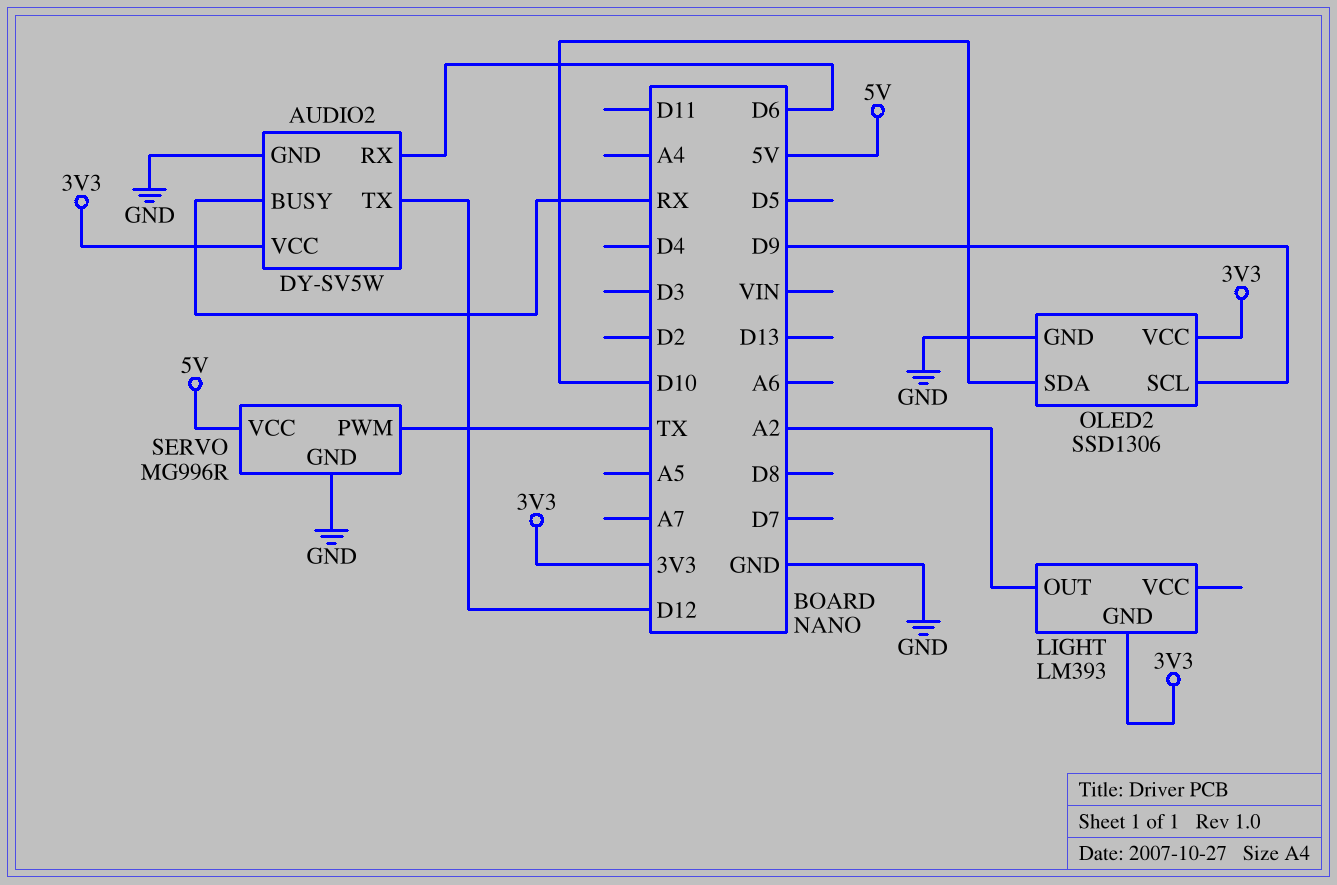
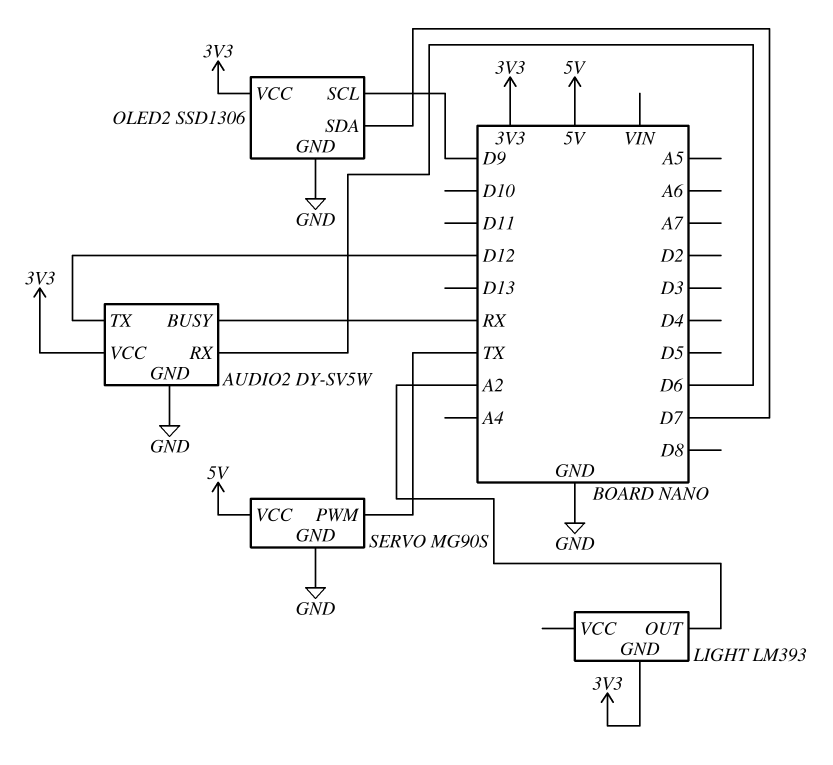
OLED2 pin SDA: D10 -> D7
SERVO: MG996R -> MG90S

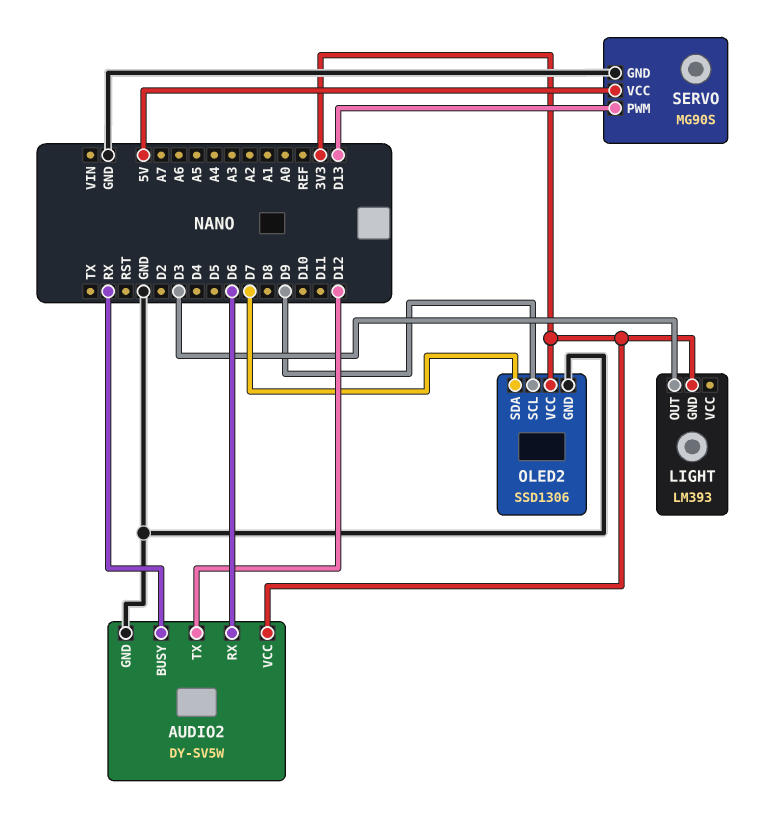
LIGHT pin OUT: A2 -> D3
SERVO pin PWM: TX -> D13

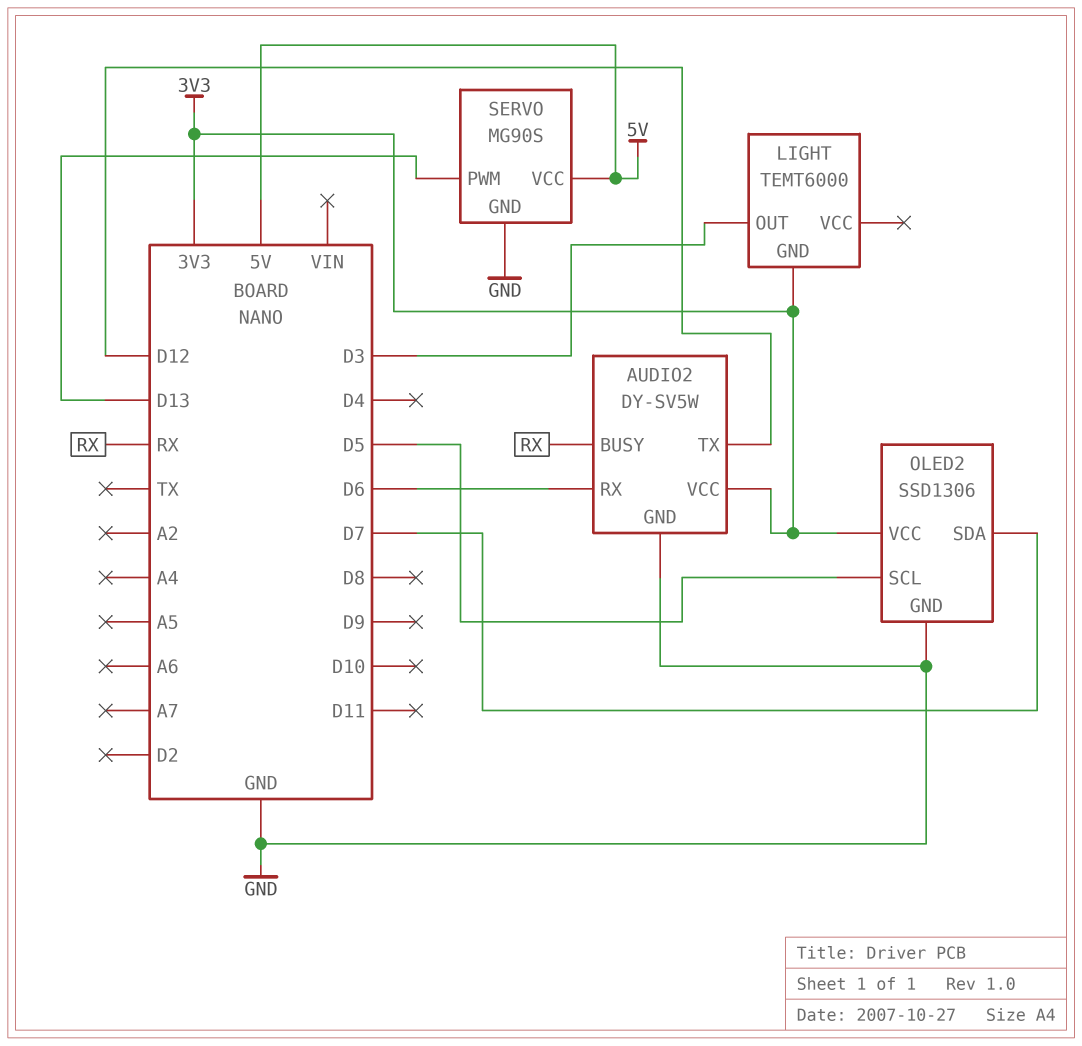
LIGHT: LM393 -> TEMT6000
OLED2 pin SCL: D9 -> D5

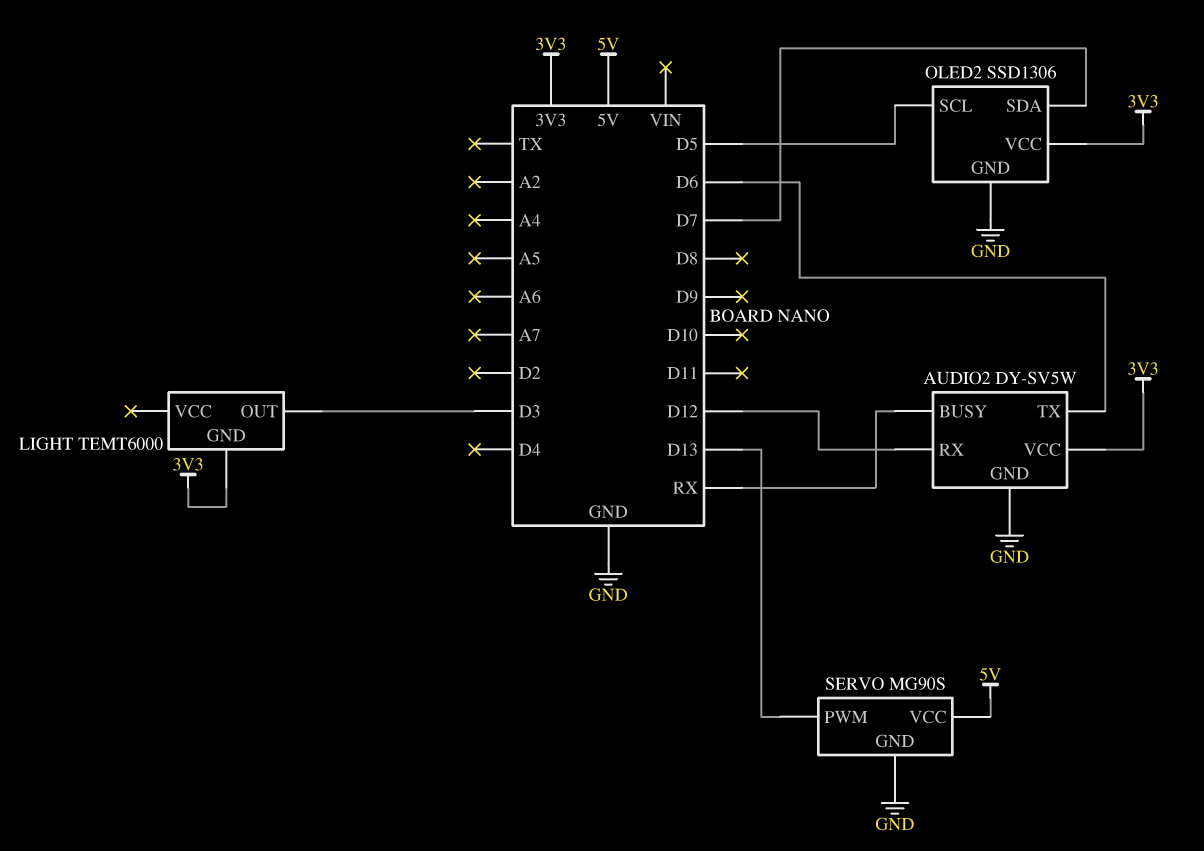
AUDIO2 pin RX: D6 -> D12
AUDIO2 pin TX: D12 -> D6

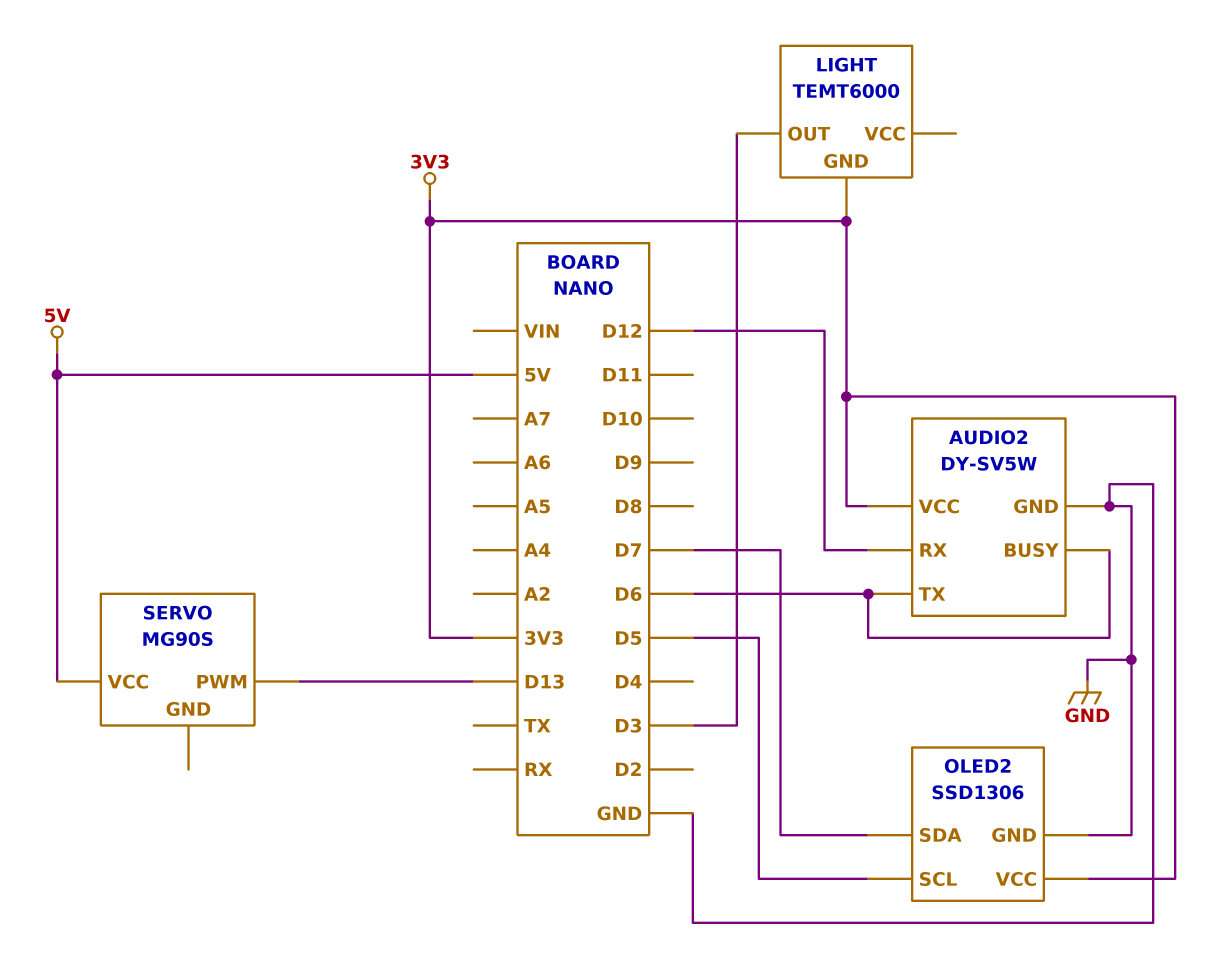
AUDIO2 pin BUSY: RX -> D6
SERVO pin GND: GND -> none

